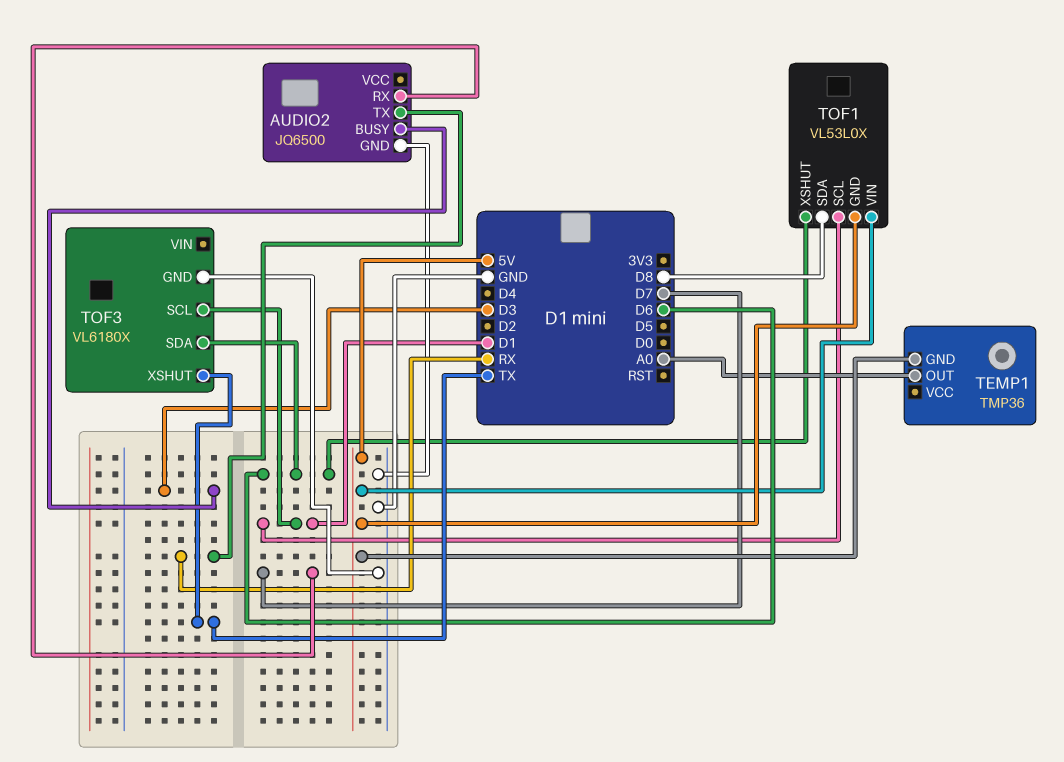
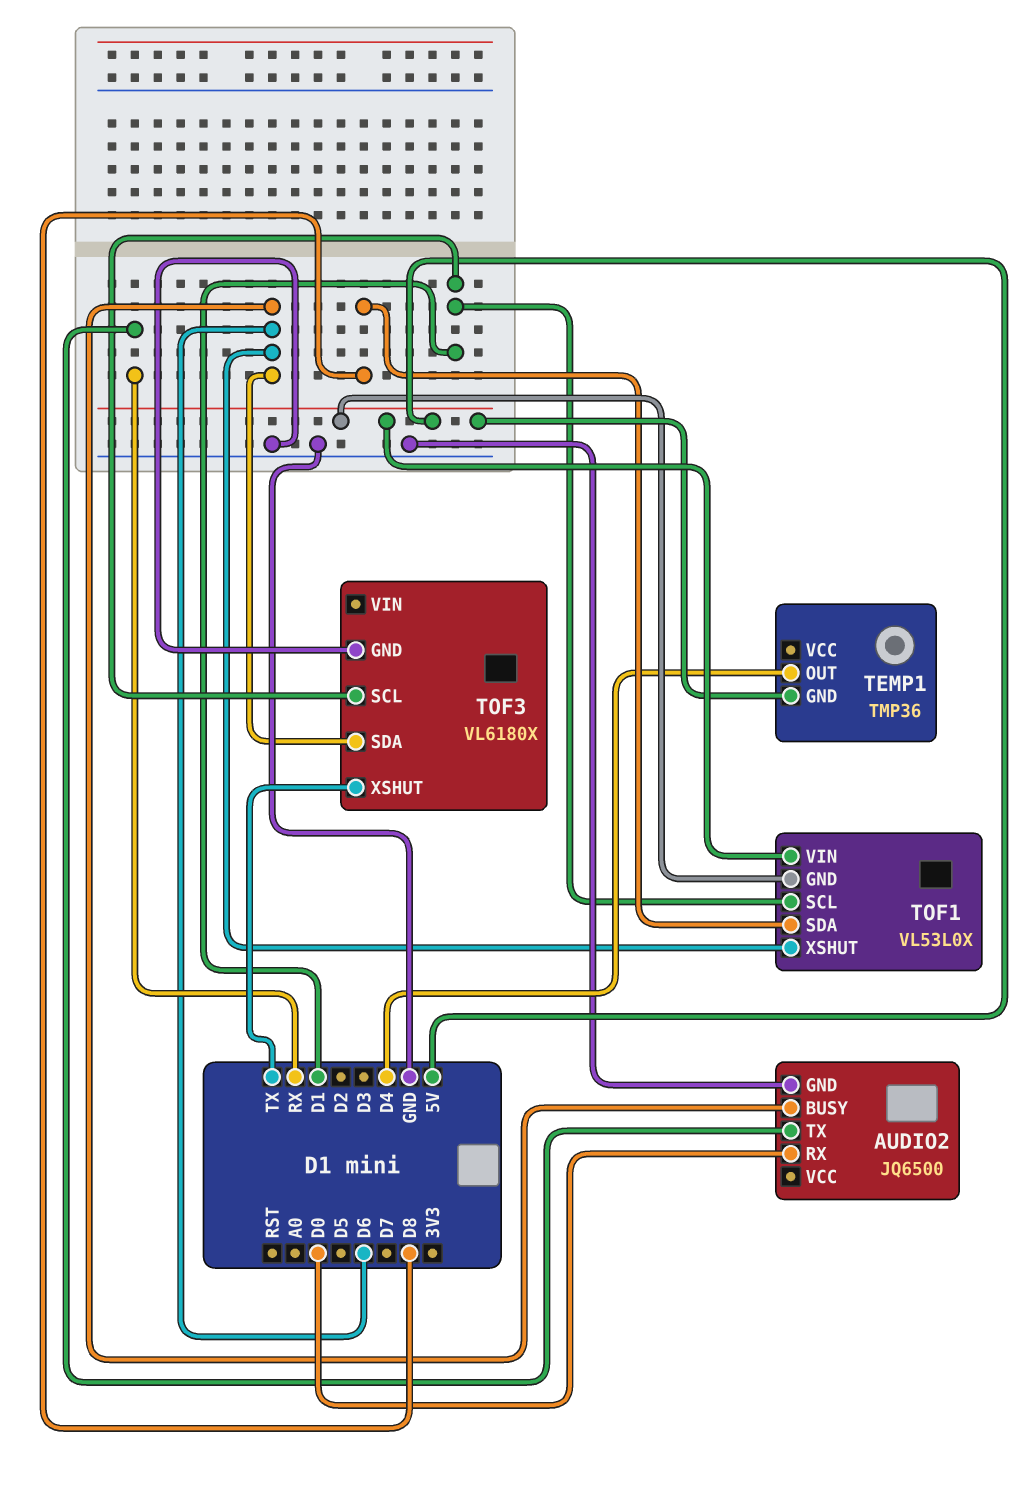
AUDIO2 pin BUSY: D3 -> D6
AUDIO2 pin RX: D7 -> D0
TEMP1 pin OUT: A0 -> D4

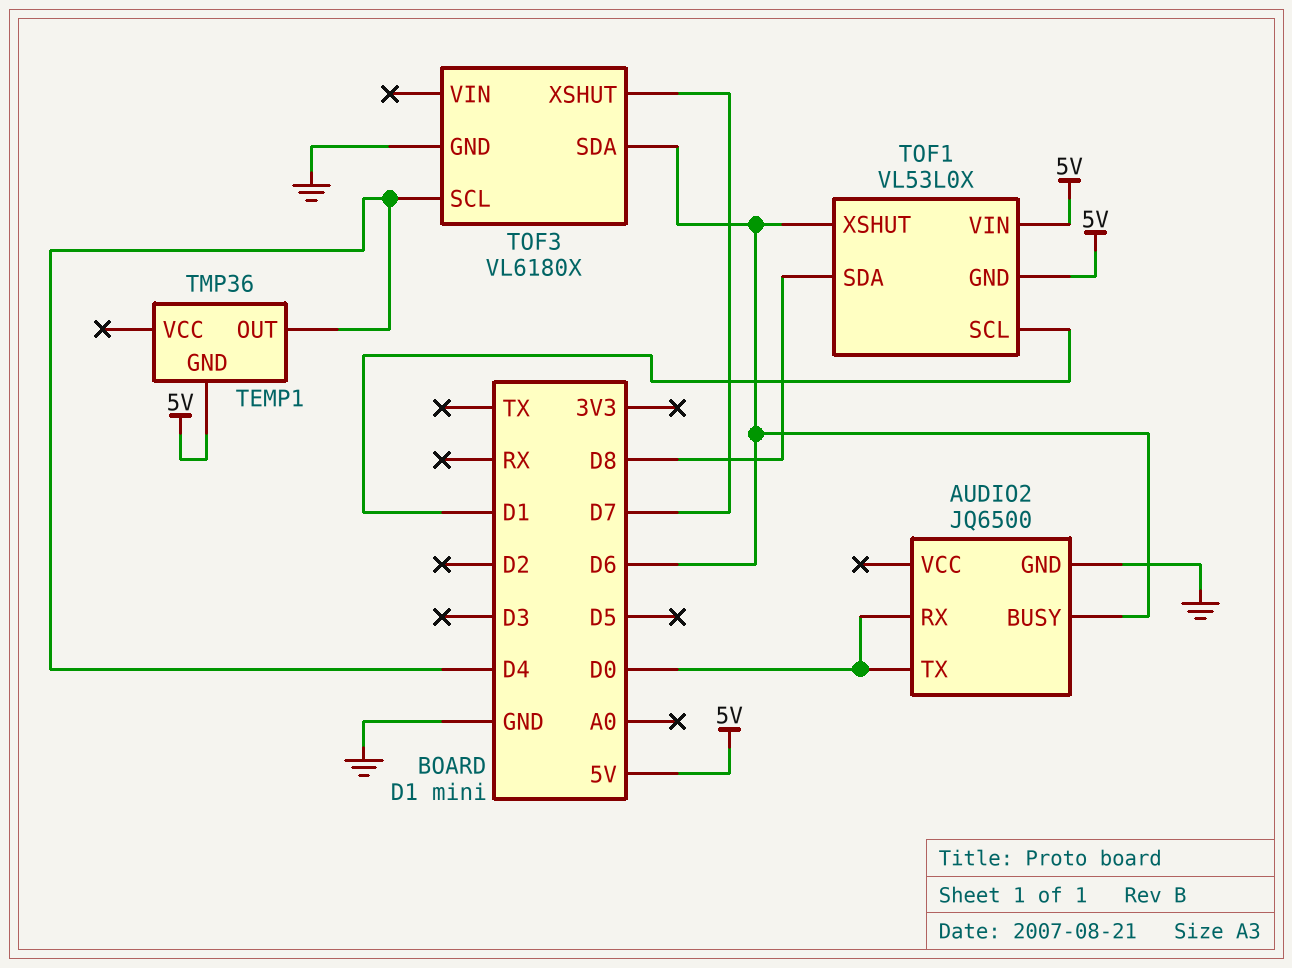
AUDIO2 pin TX: RX -> D0
TOF3 pin SCL: D1 -> D4
TOF3 pin XSHUT: TX -> D7

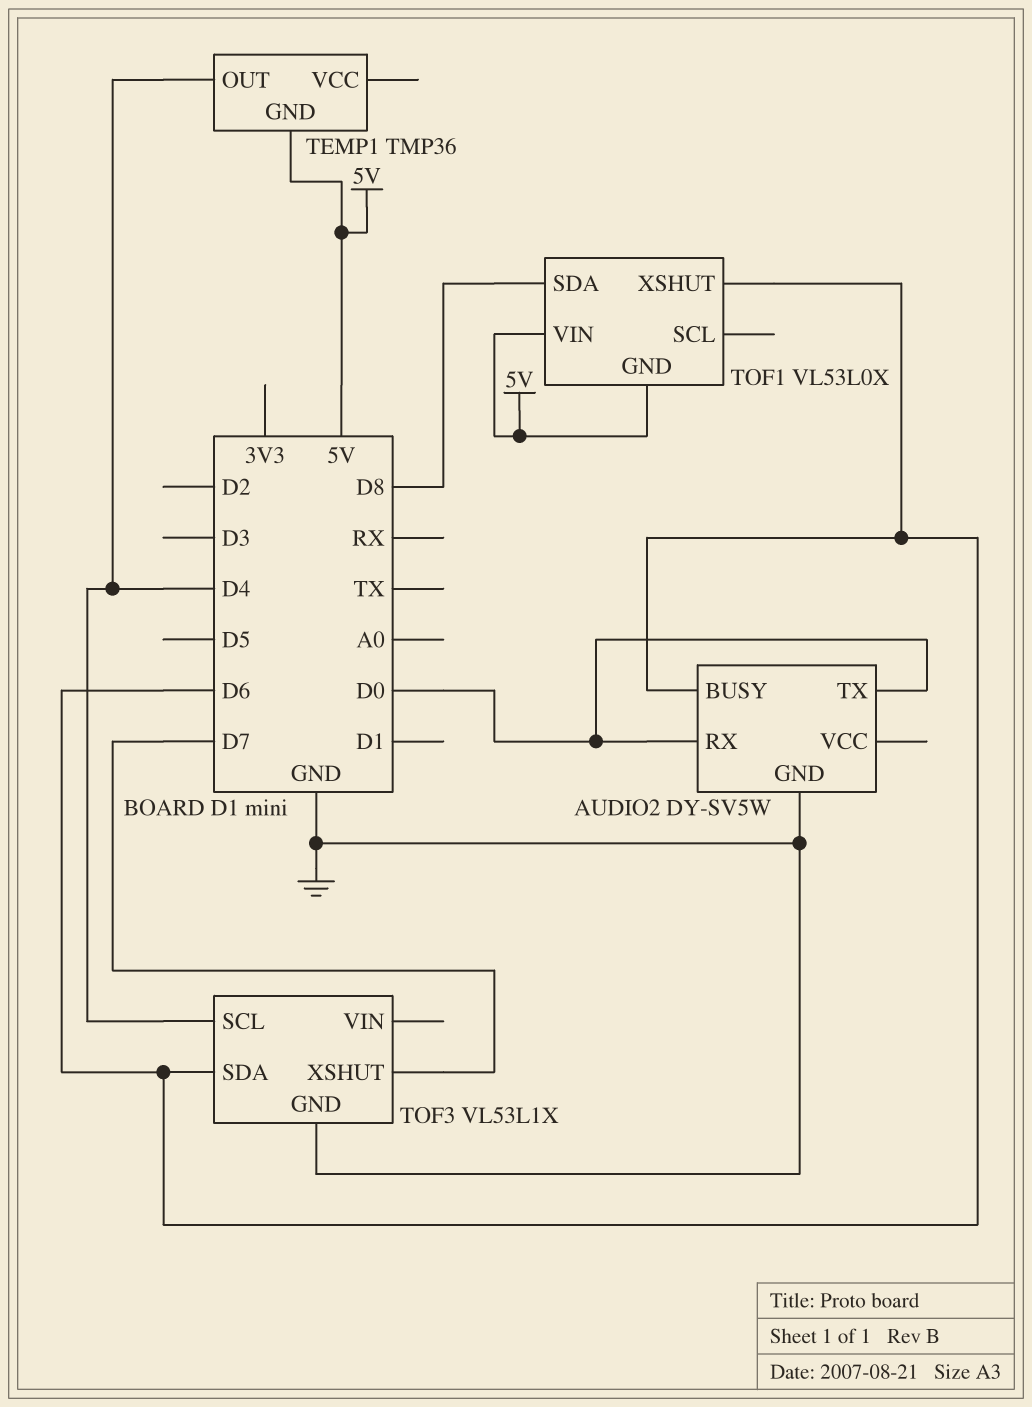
AUDIO2: JQ6500 -> DY-SV5W
TOF1 pin SCL: D1 -> none
TOF3: VL6180X -> VL53L1X

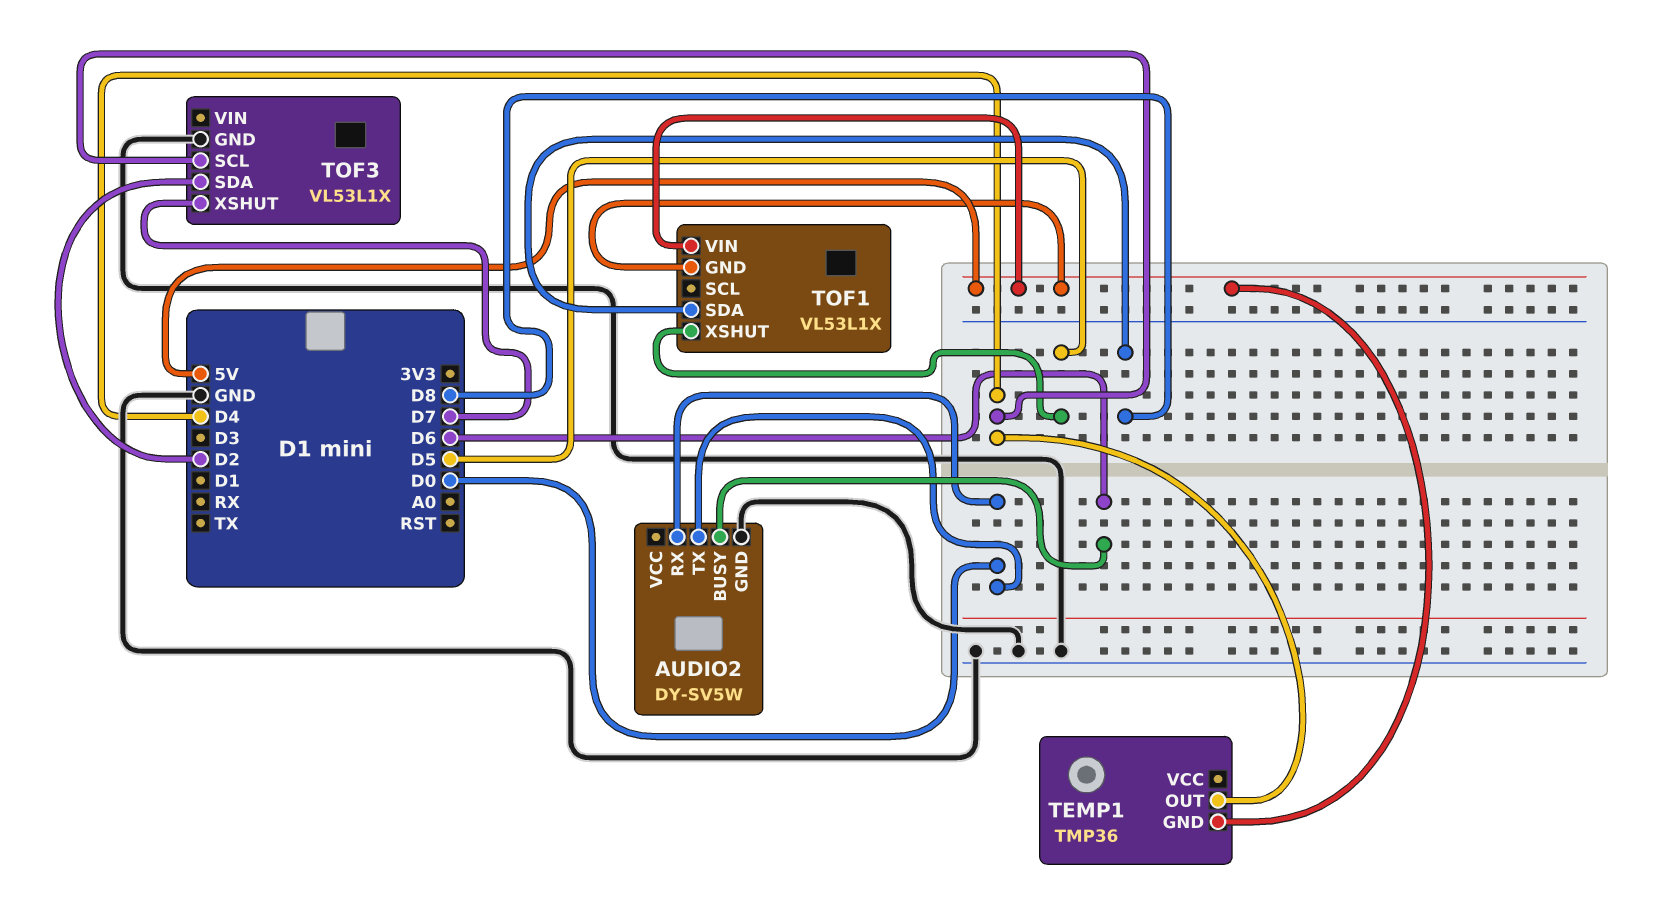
TOF1: VL53L0X -> VL53L1X
TOF1 pin XSHUT: D6 -> D5
TOF3 pin SDA: D6 -> D2

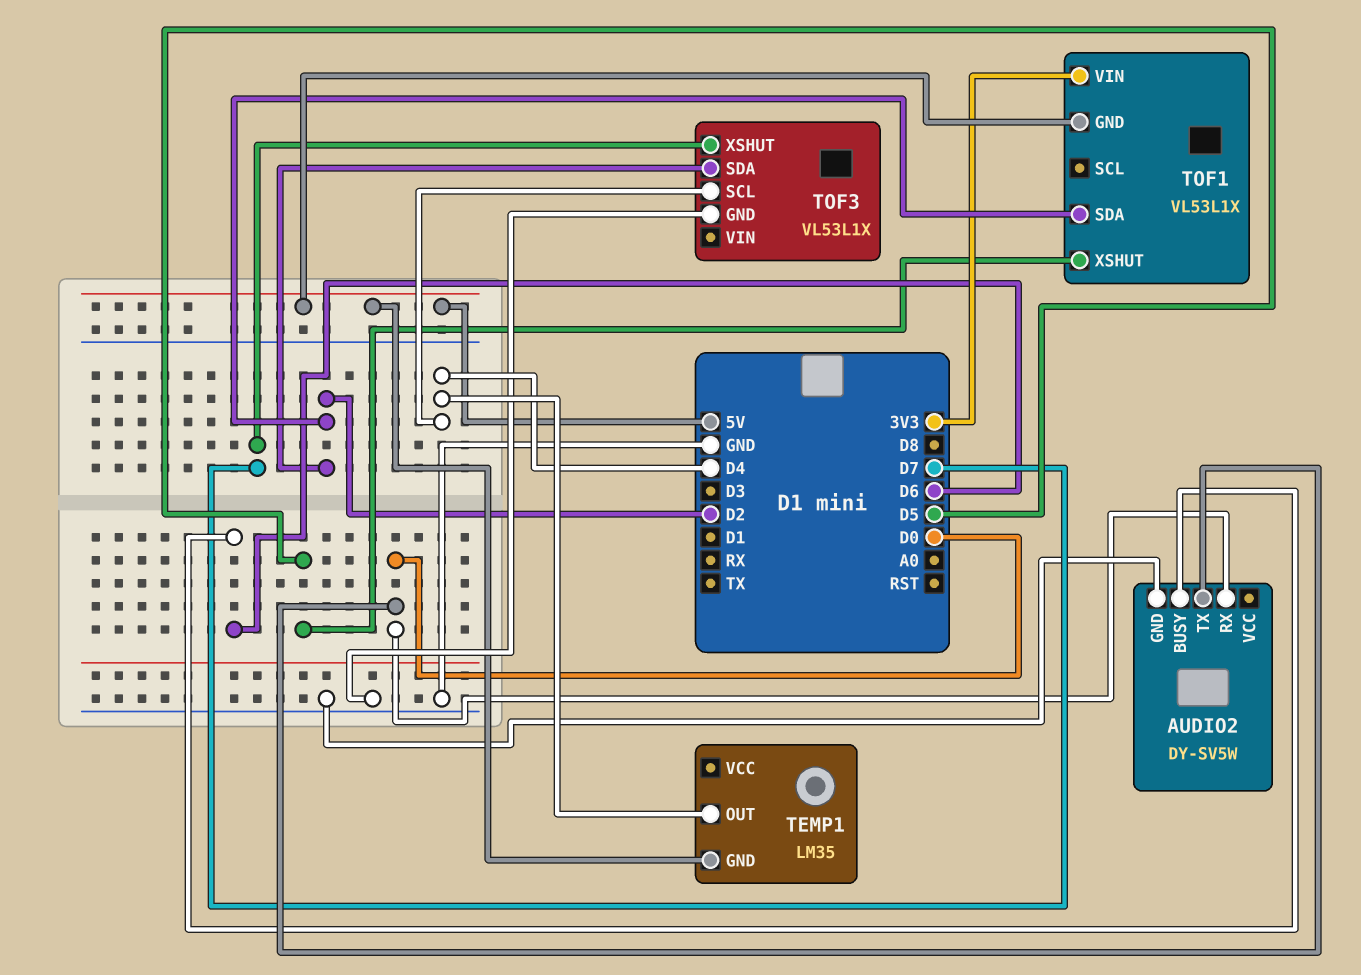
TEMP1: TMP36 -> LM35
TOF1 pin SDA: D8 -> D2
TOF1 pin VIN: 5V -> 3V3

